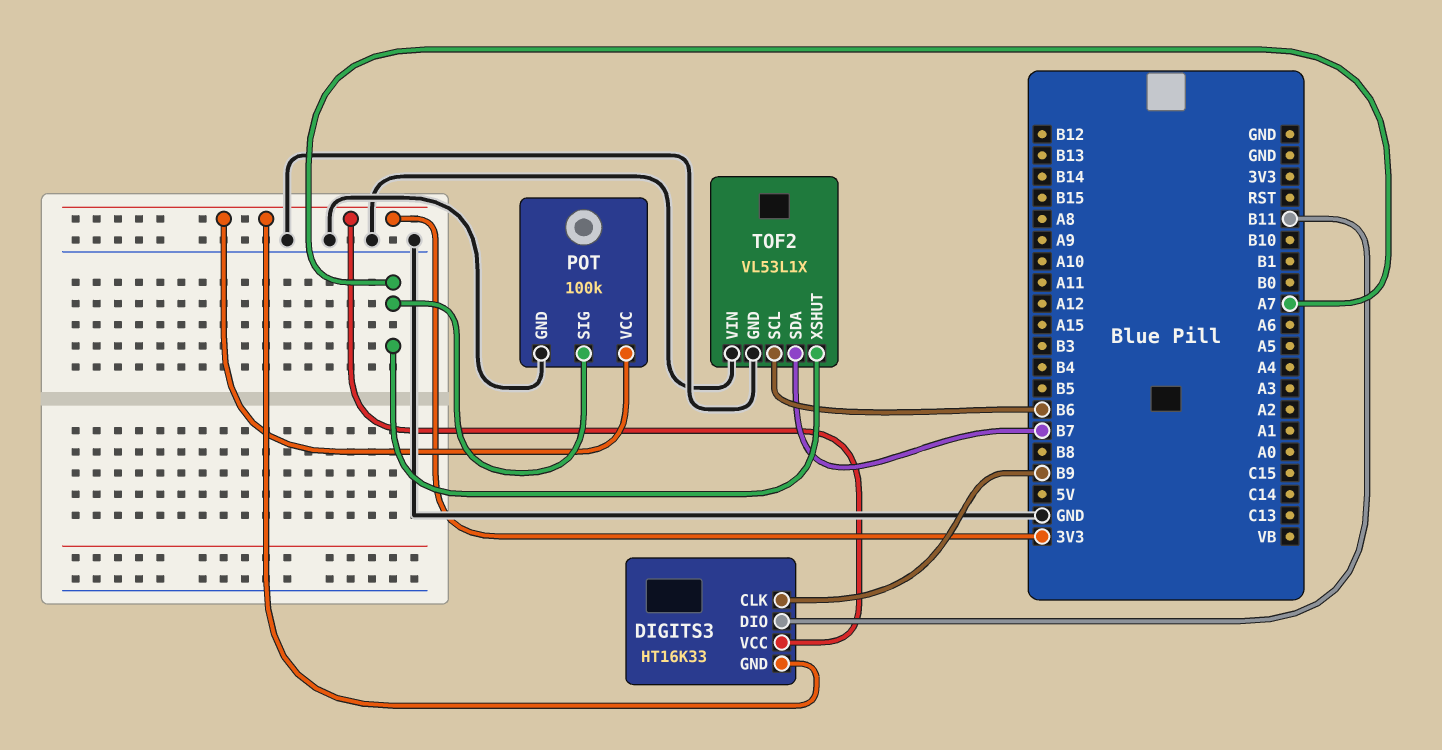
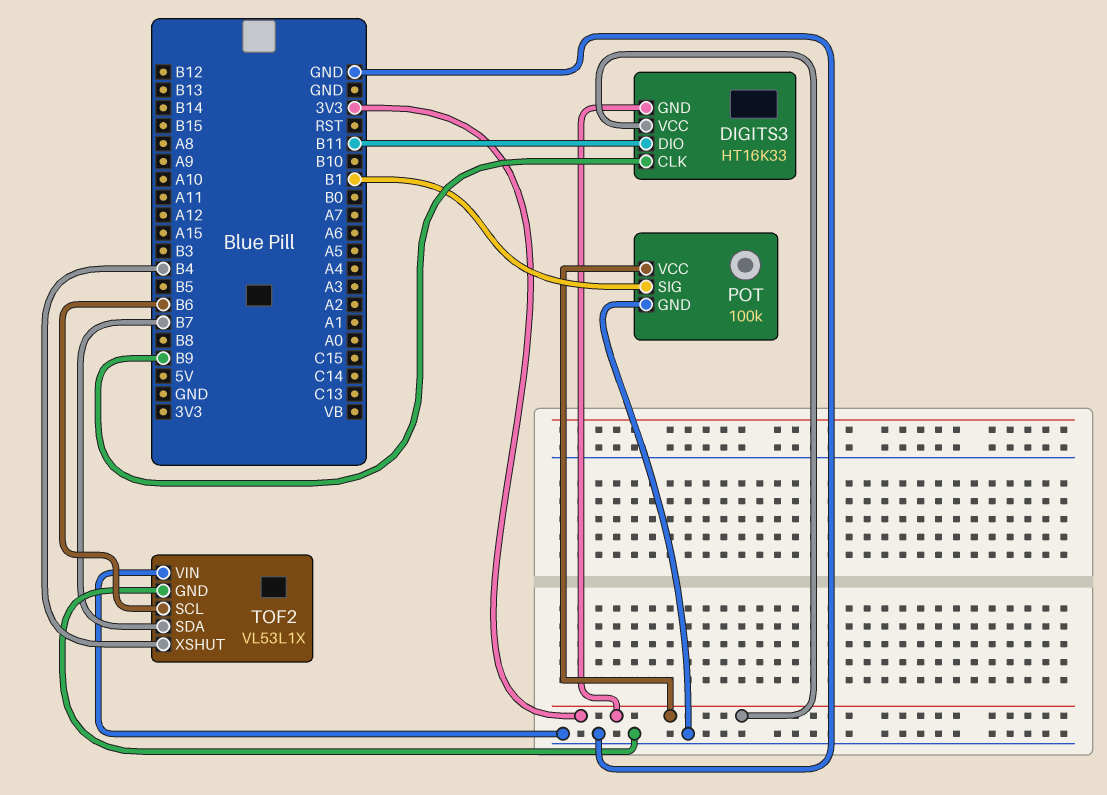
POT pin SIG: A7 -> B1
TOF2 pin XSHUT: A7 -> B4

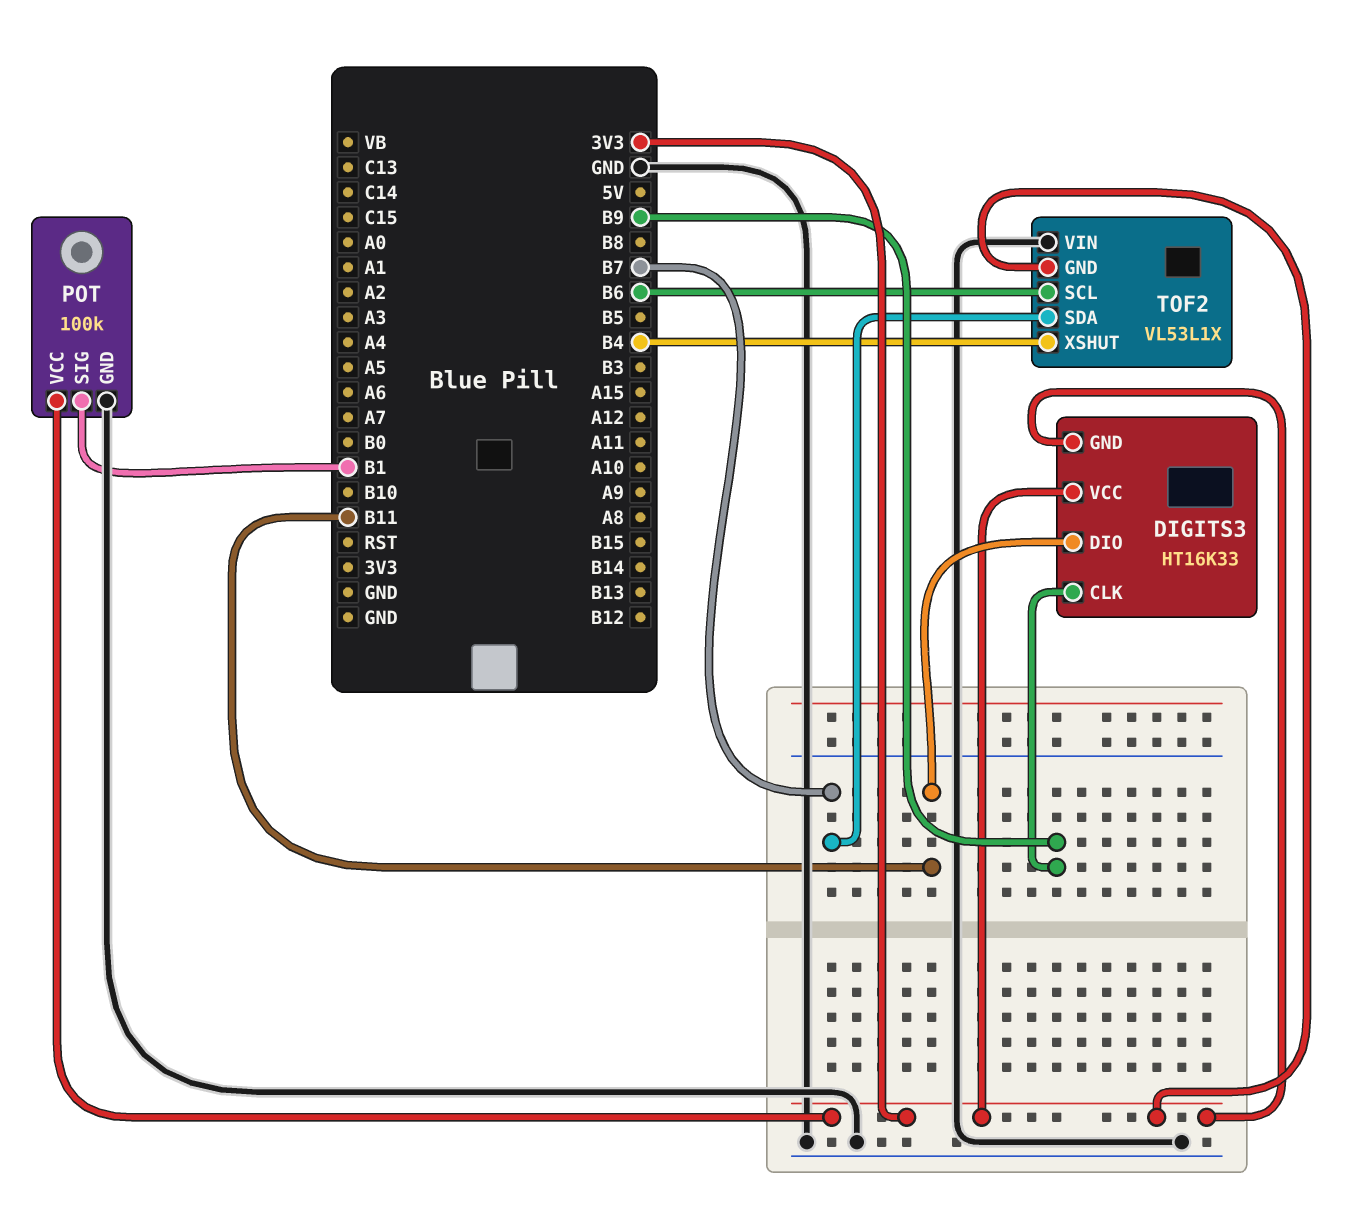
TOF2 pin GND: GND -> 3V3

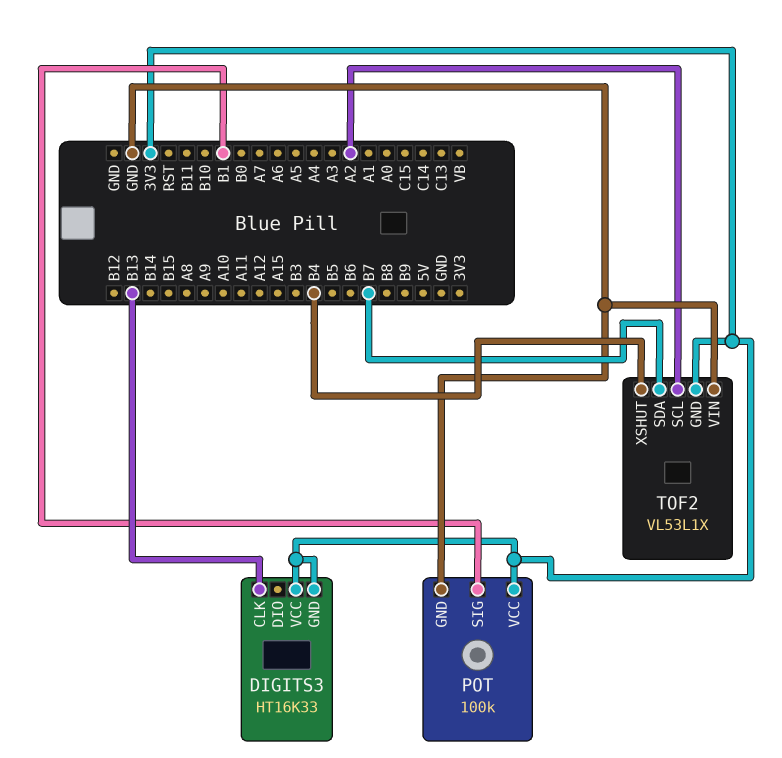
DIGITS3 pin CLK: B9 -> B13
DIGITS3 pin DIO: B11 -> none
TOF2 pin SCL: B6 -> A2

